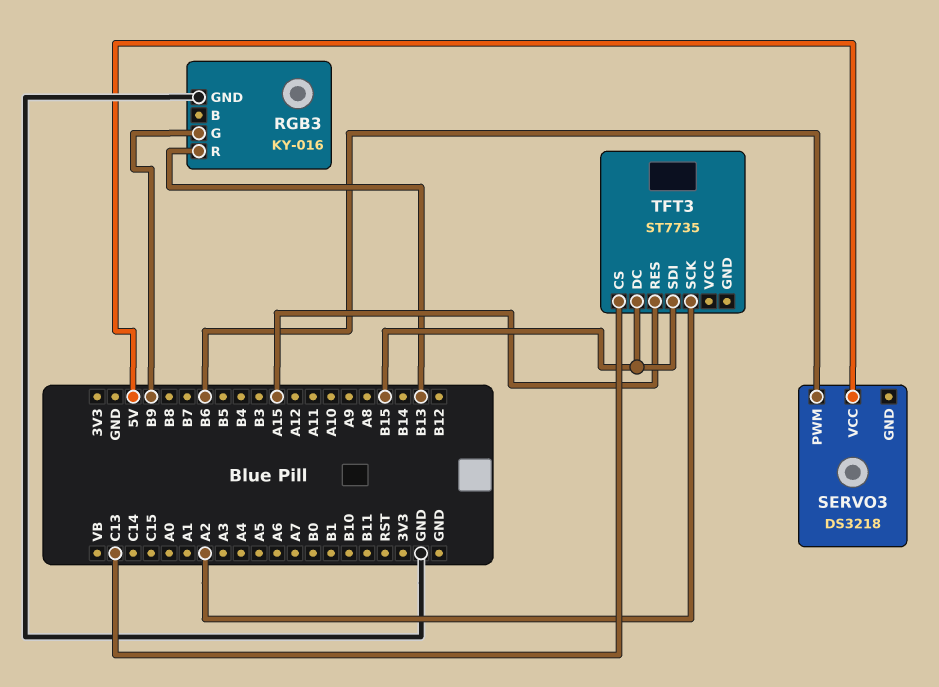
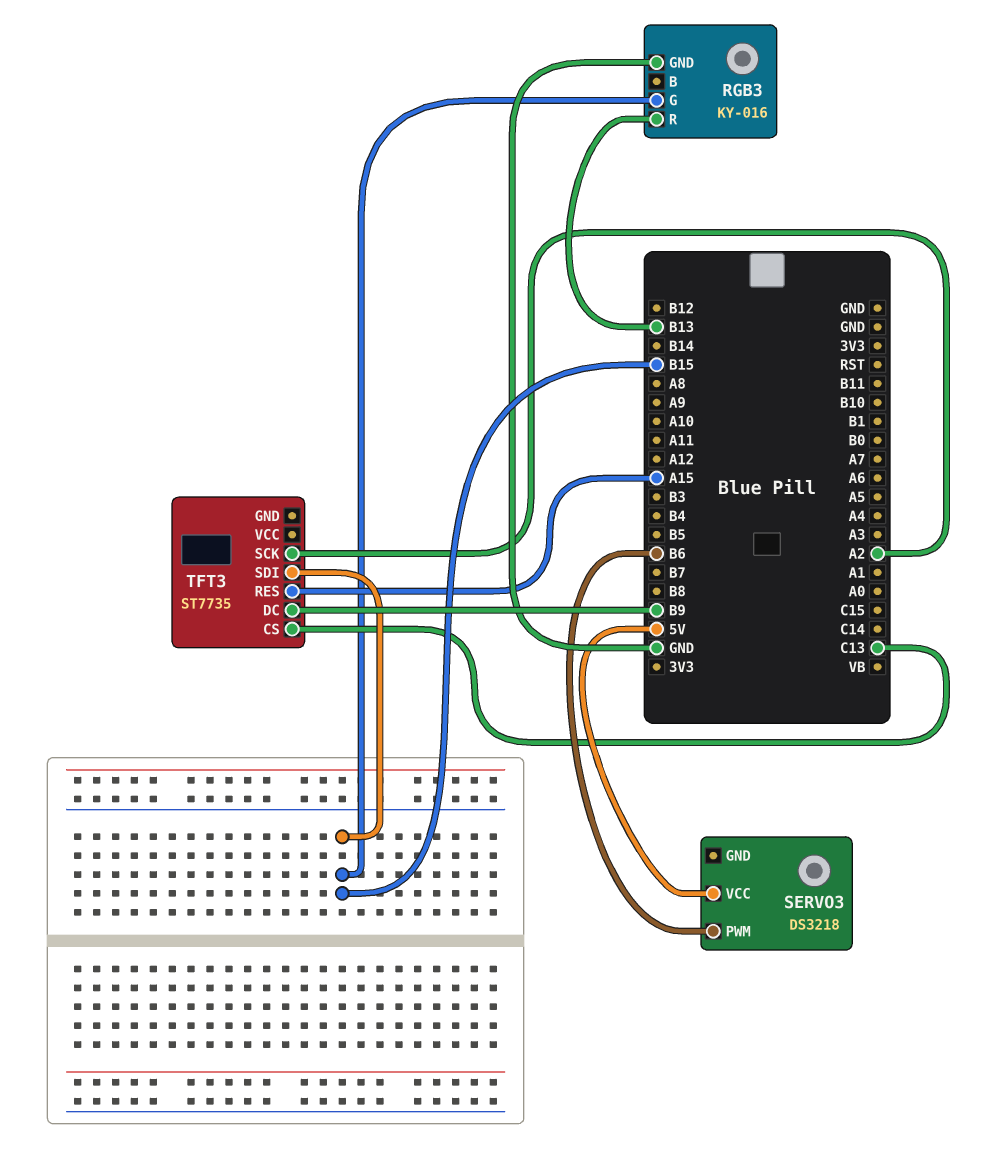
RGB3 pin G: B9 -> B15
TFT3 pin DC: B15 -> B9

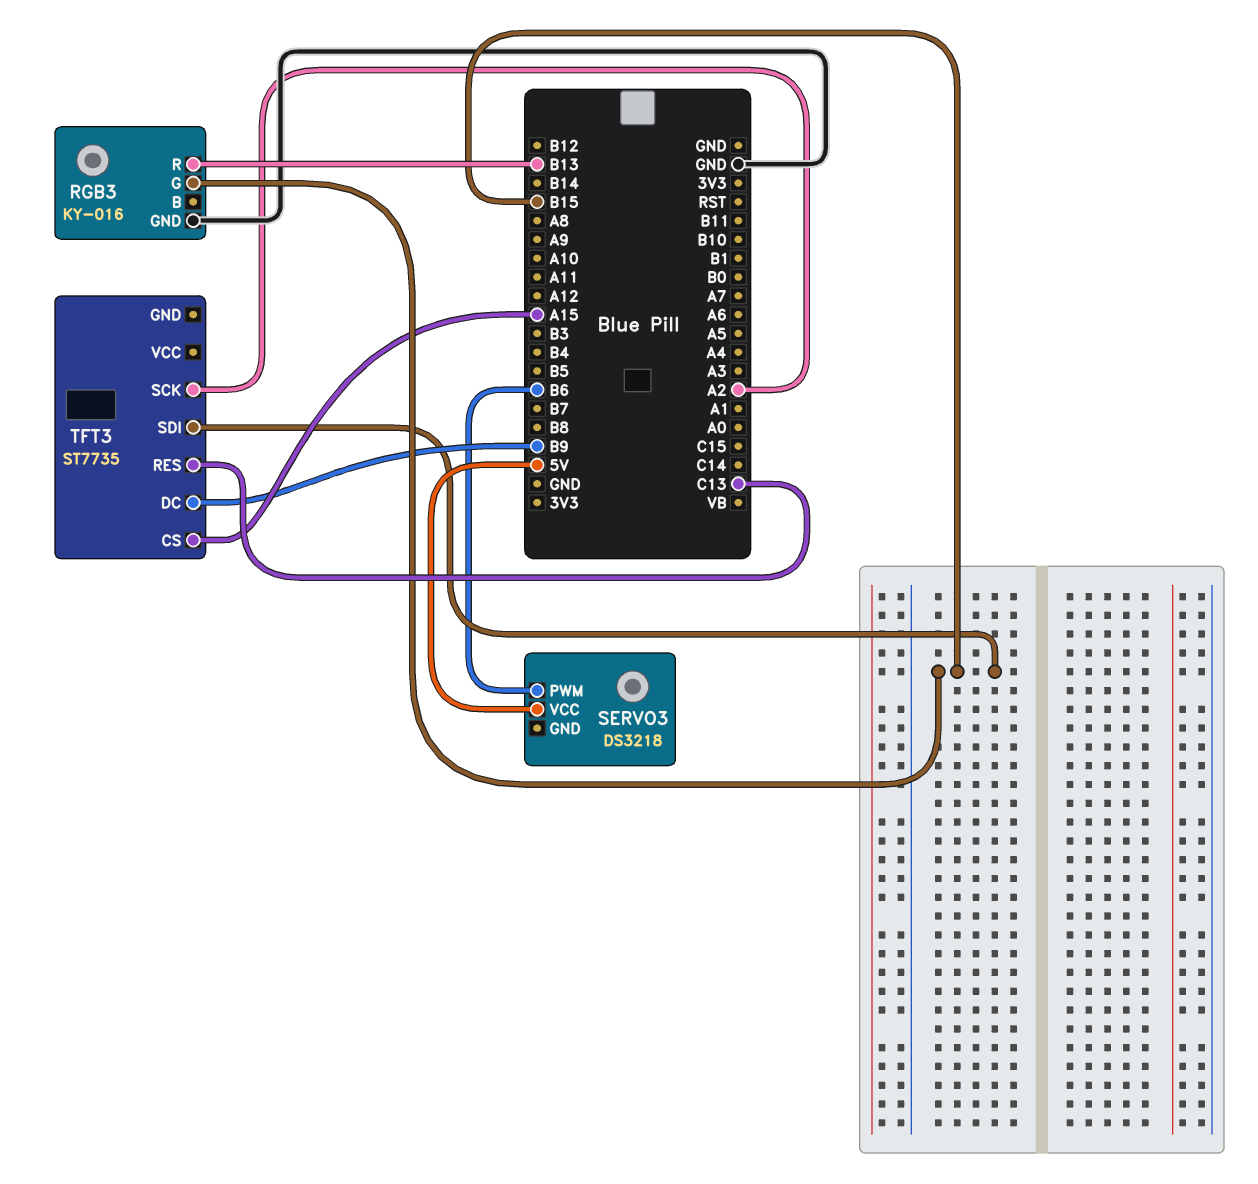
TFT3 pin CS: C13 -> A15
TFT3 pin RES: A15 -> C13

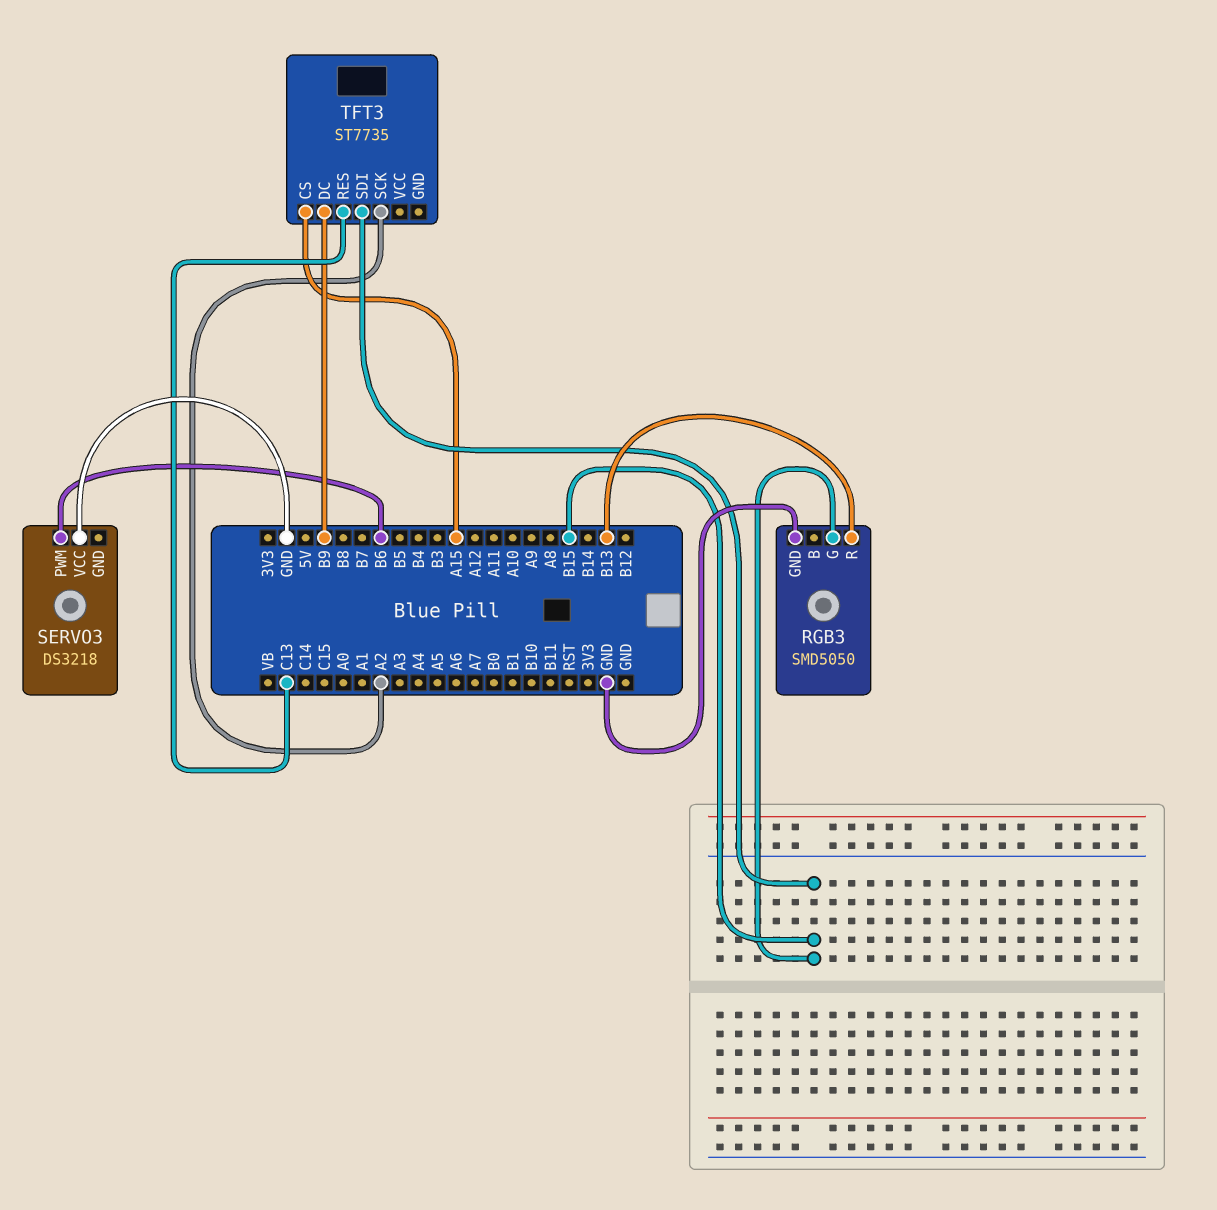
RGB3: KY-016 -> SMD5050
SERVO3 pin VCC: 5V -> GND

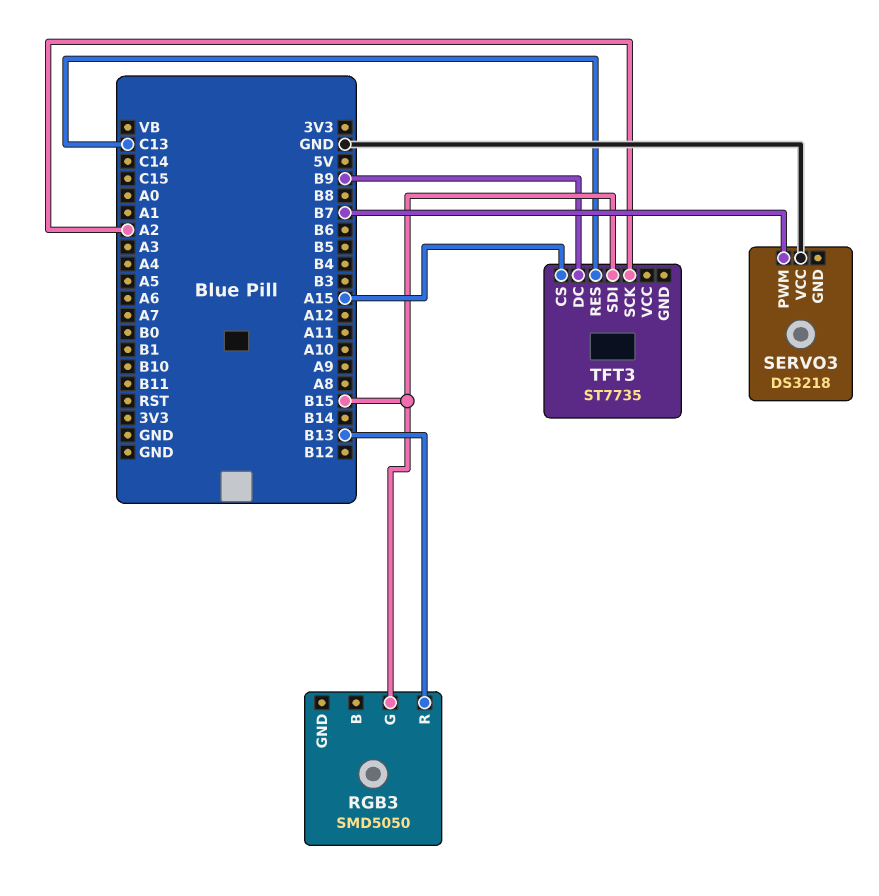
RGB3 pin GND: GND -> none
SERVO3 pin PWM: B6 -> B7

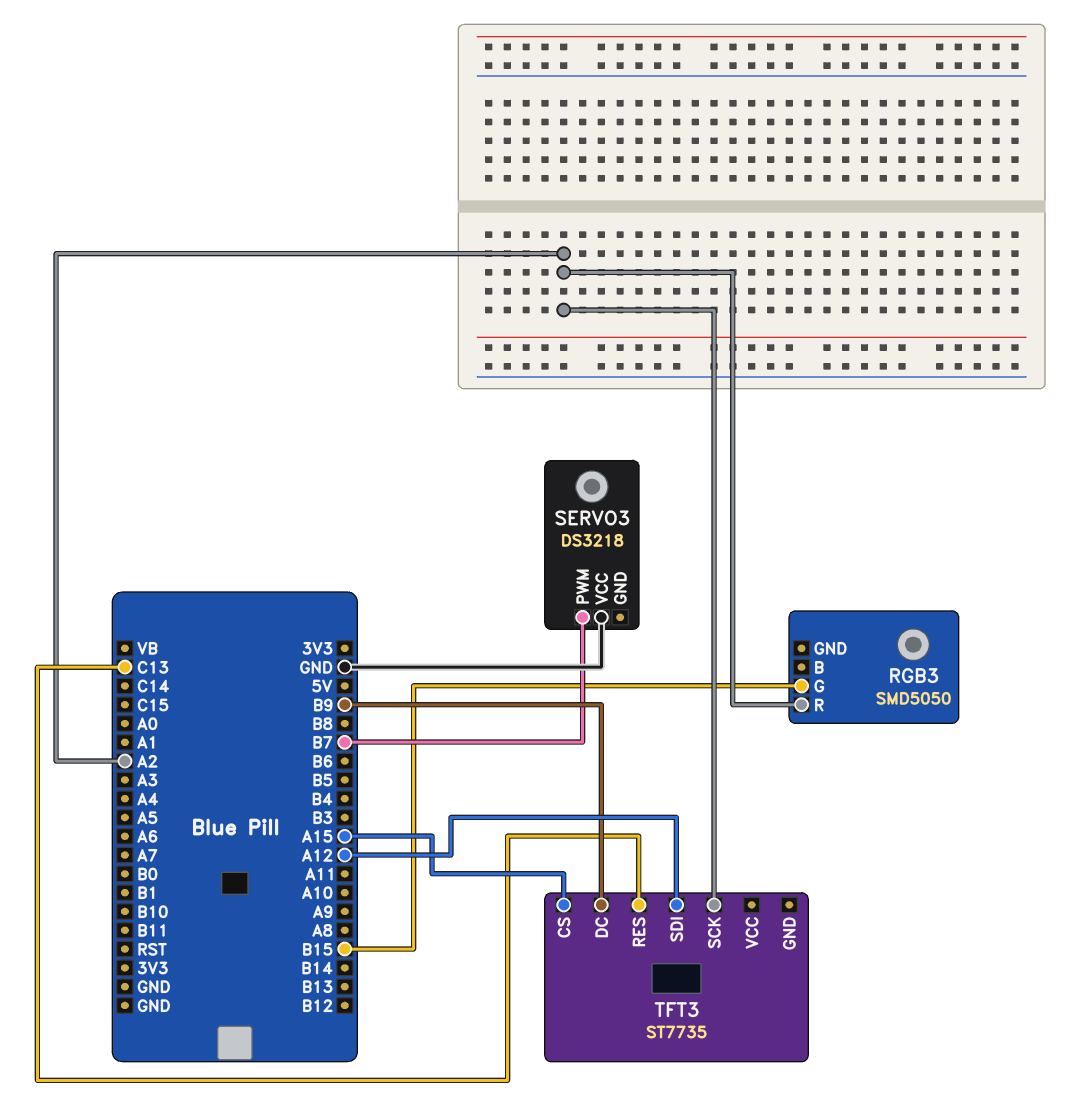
RGB3 pin R: B13 -> A2
TFT3 pin SDI: B15 -> A12

